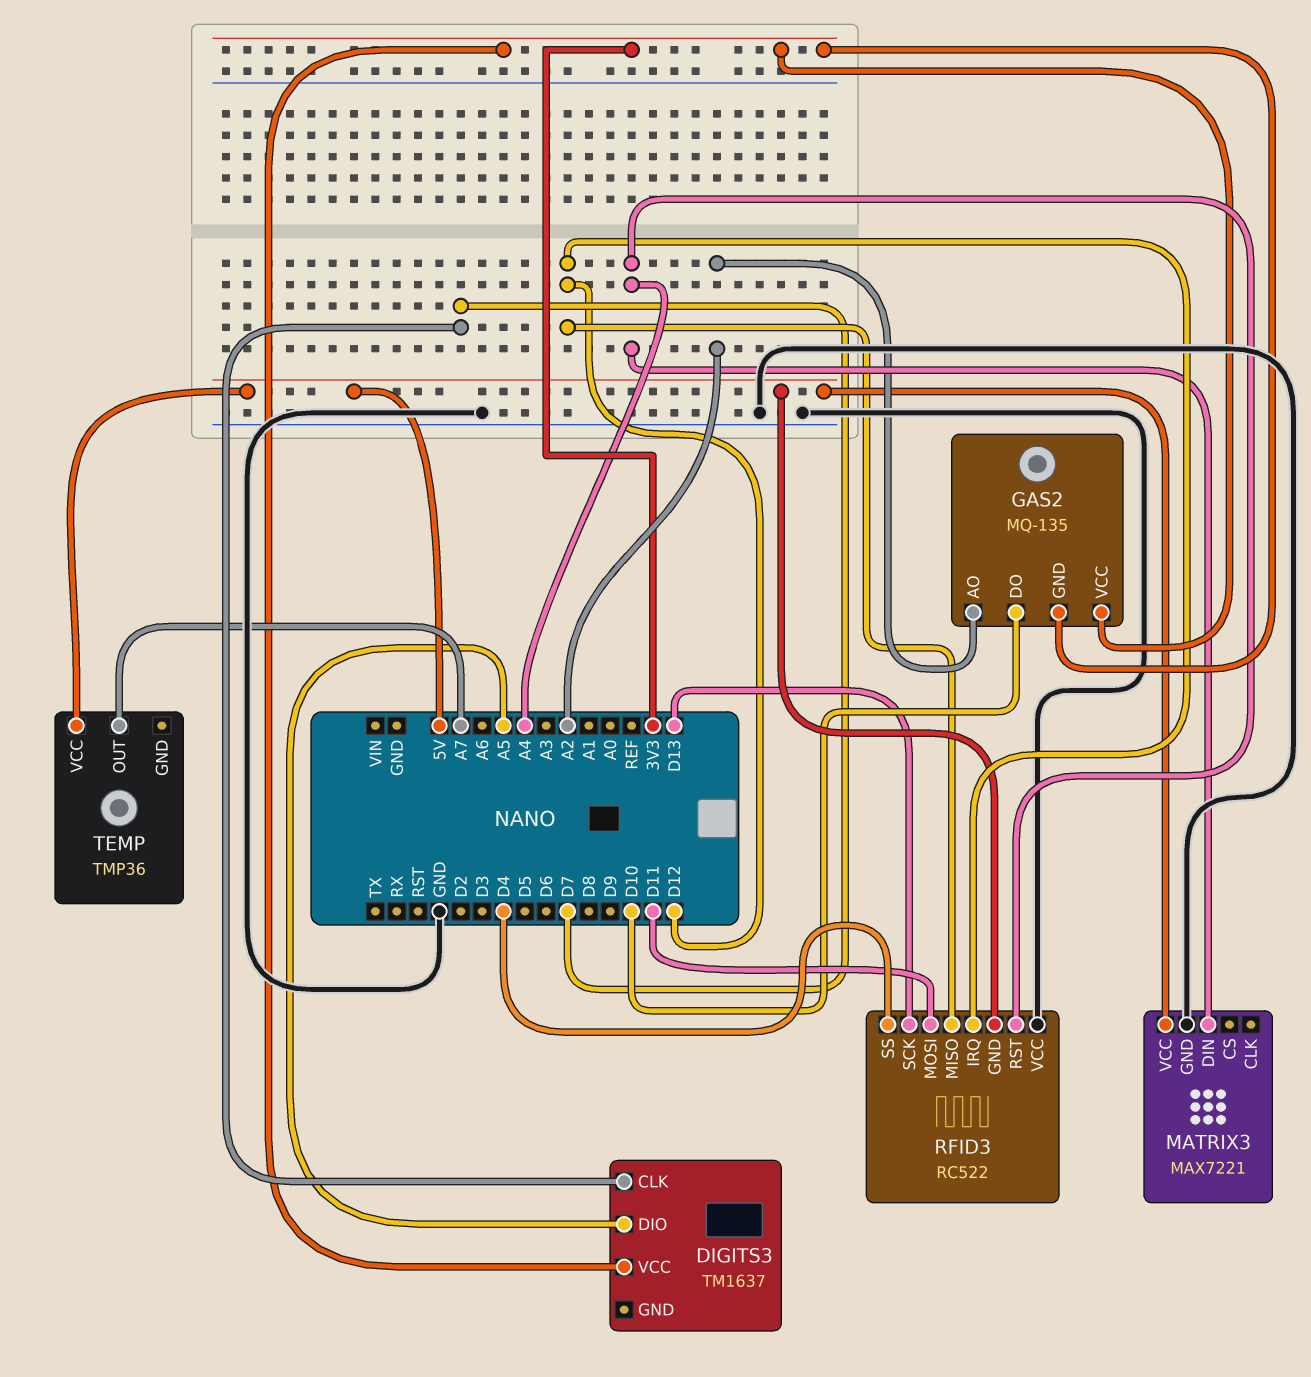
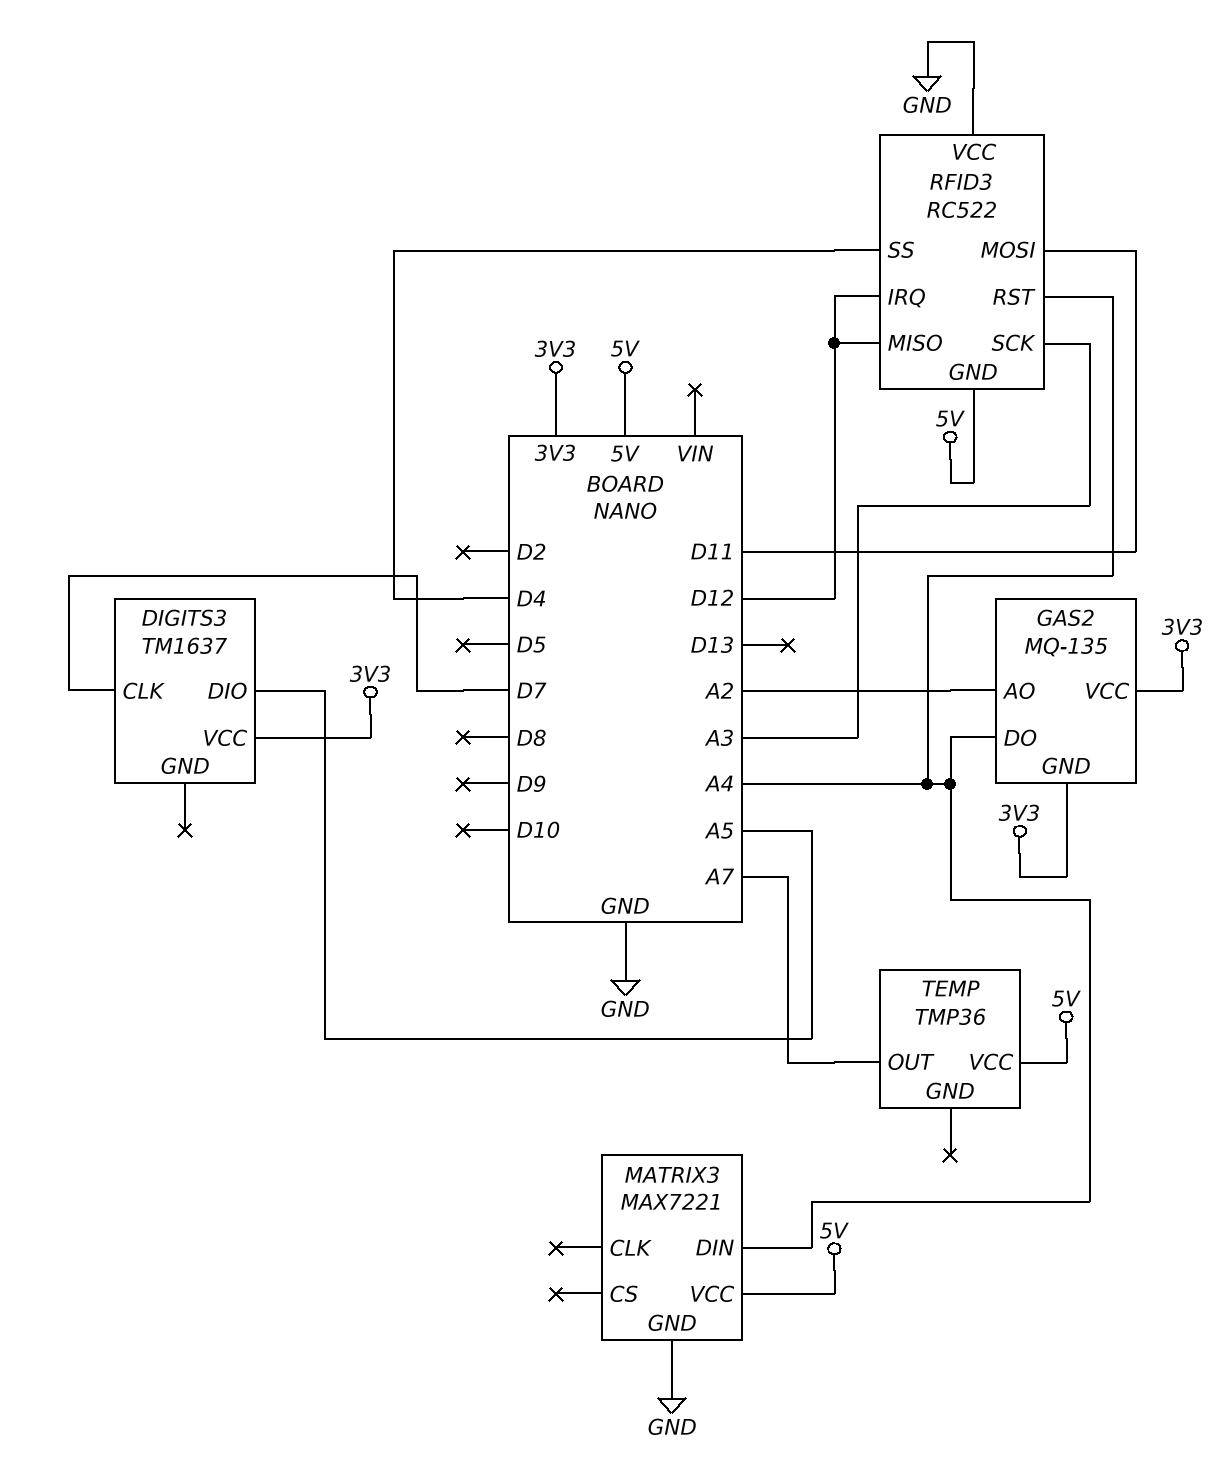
GAS2 pin DO: D10 -> A4
RFID3 pin SCK: D13 -> A3

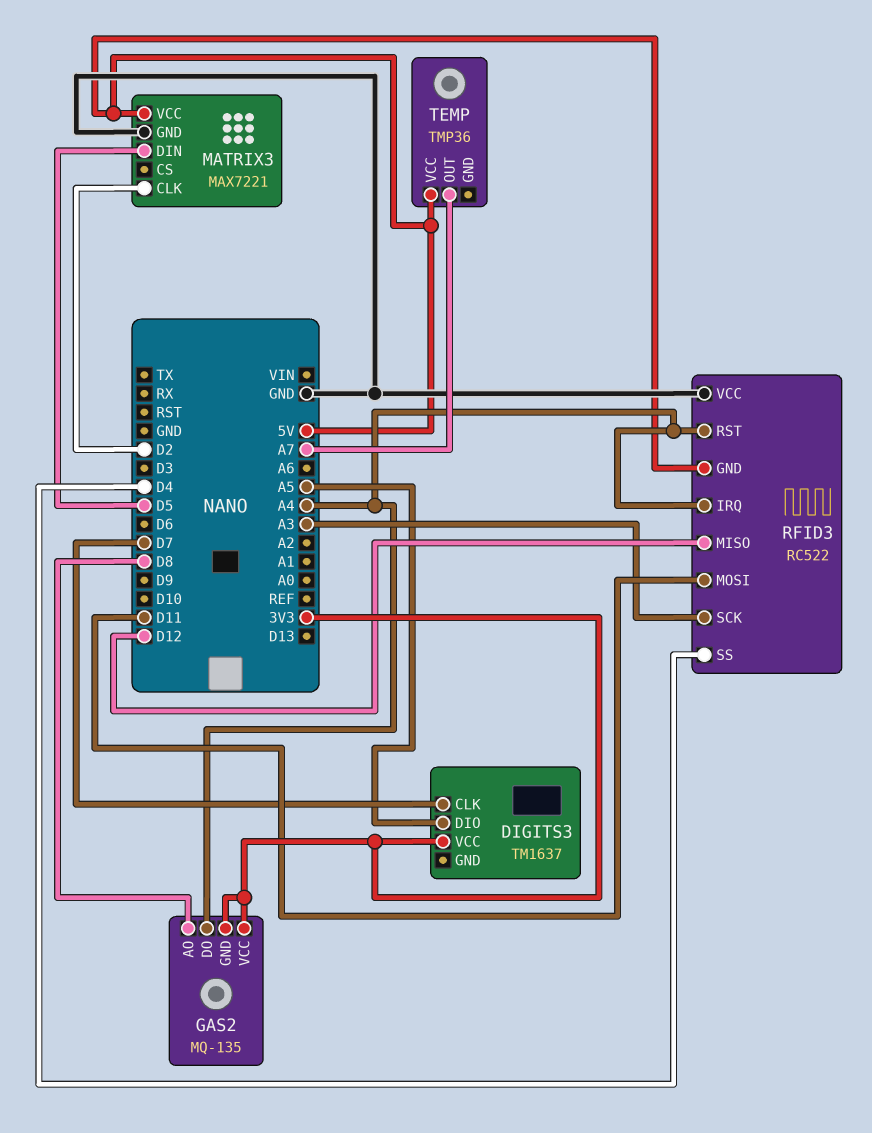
GAS2 pin AO: A2 -> D8
MATRIX3 pin CLK: none -> D2
MATRIX3 pin DIN: A4 -> D5
RFID3 pin IRQ: D12 -> A4

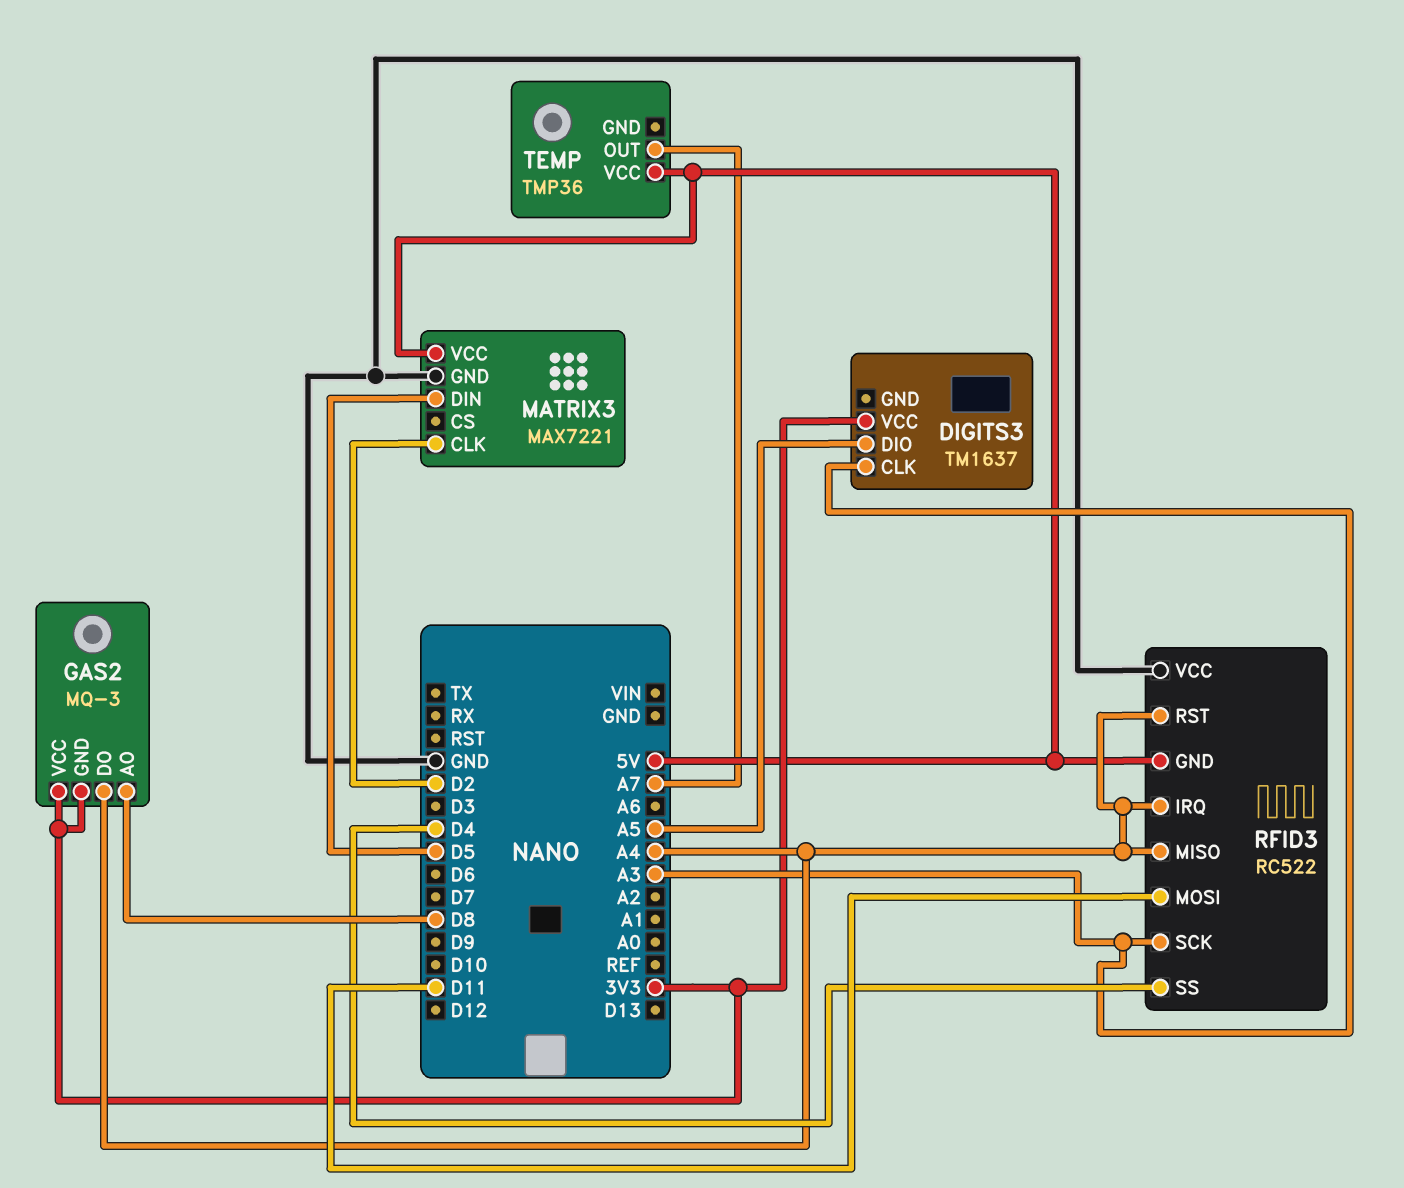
DIGITS3 pin CLK: D7 -> A3
GAS2: MQ-135 -> MQ-3
RFID3 pin MISO: D12 -> A4

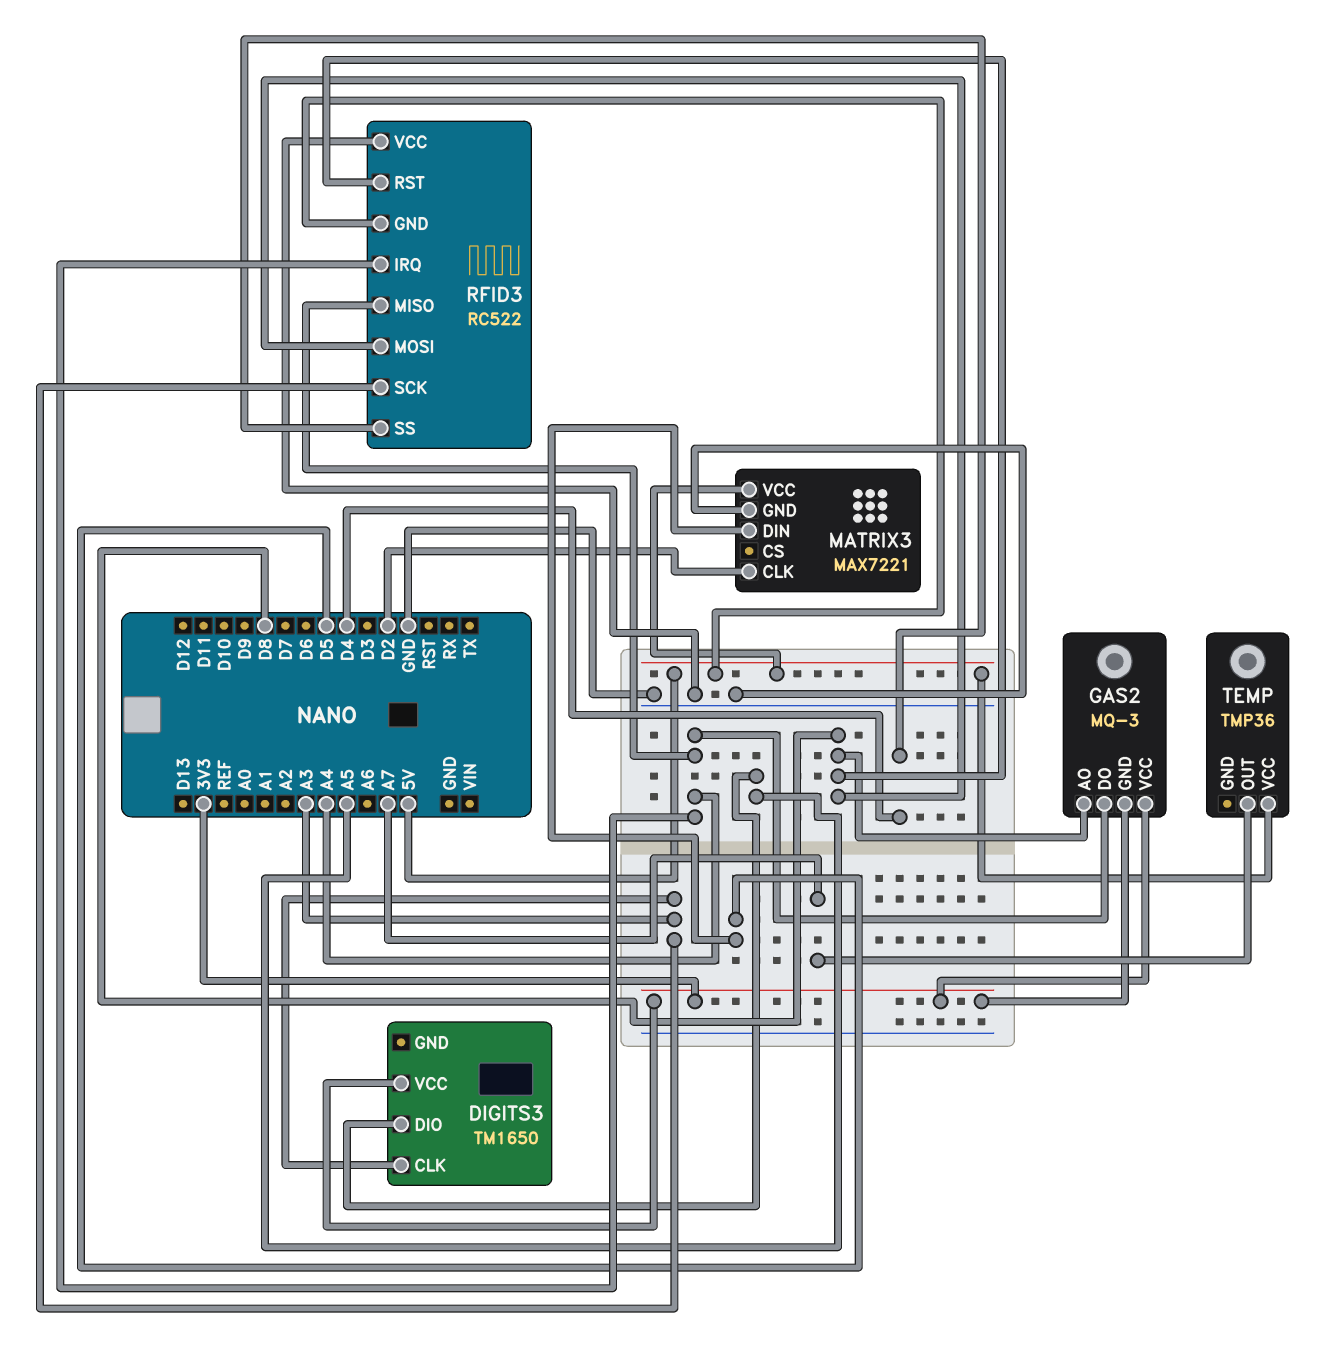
DIGITS3: TM1637 -> TM1650
RFID3 pin MOSI: D11 -> D8
RFID3 pin RST: A4 -> D8

